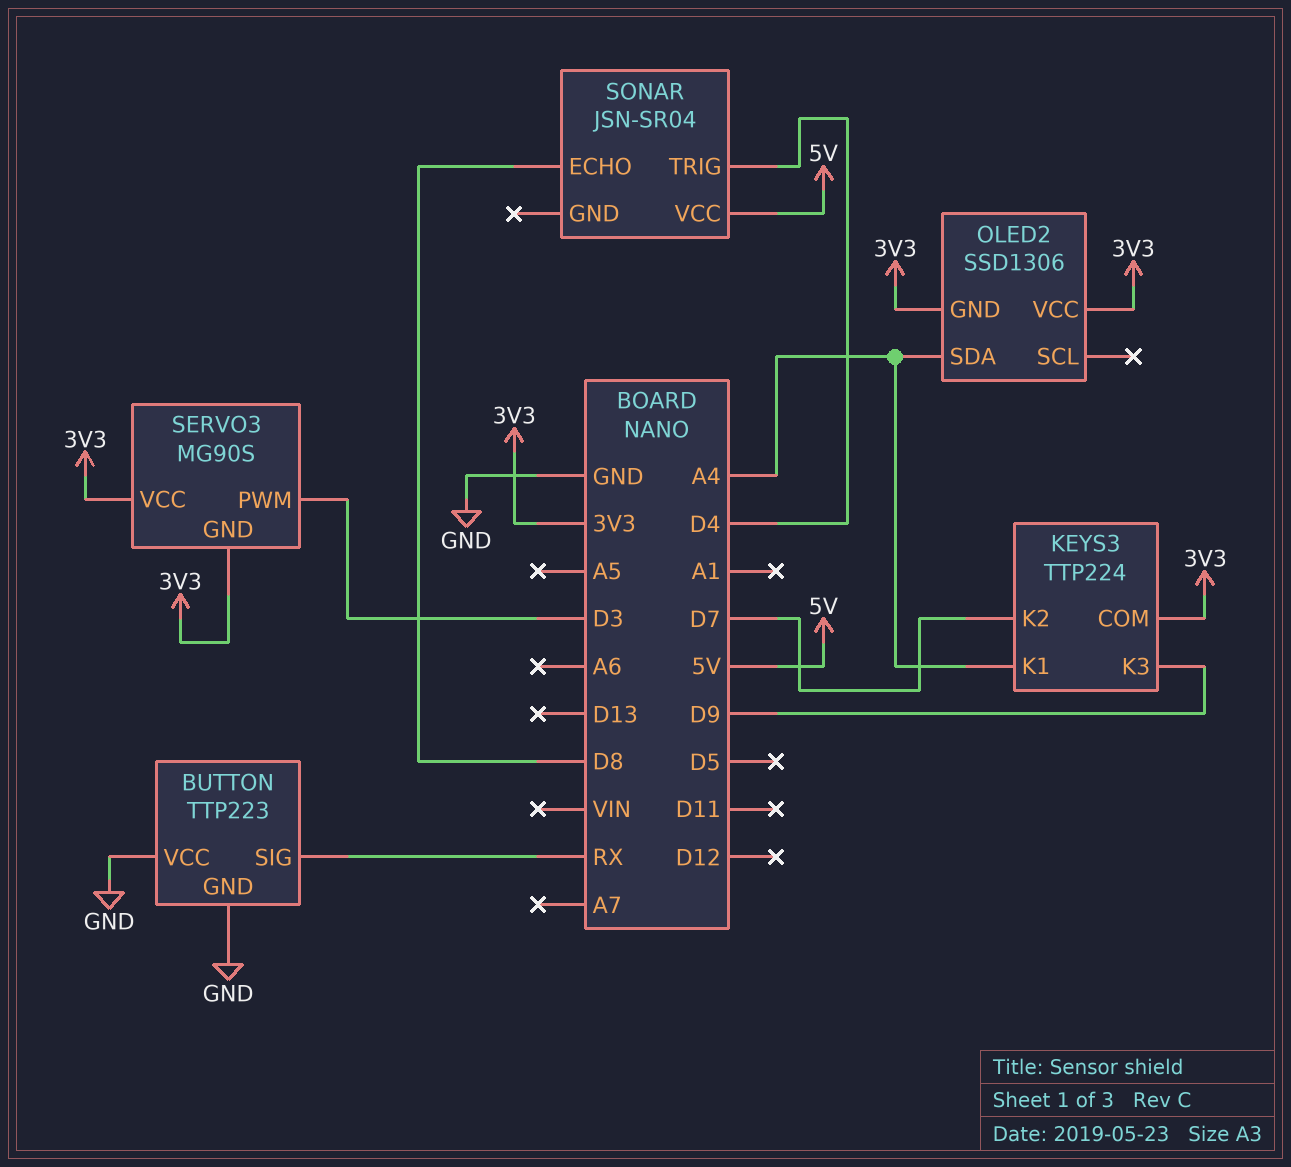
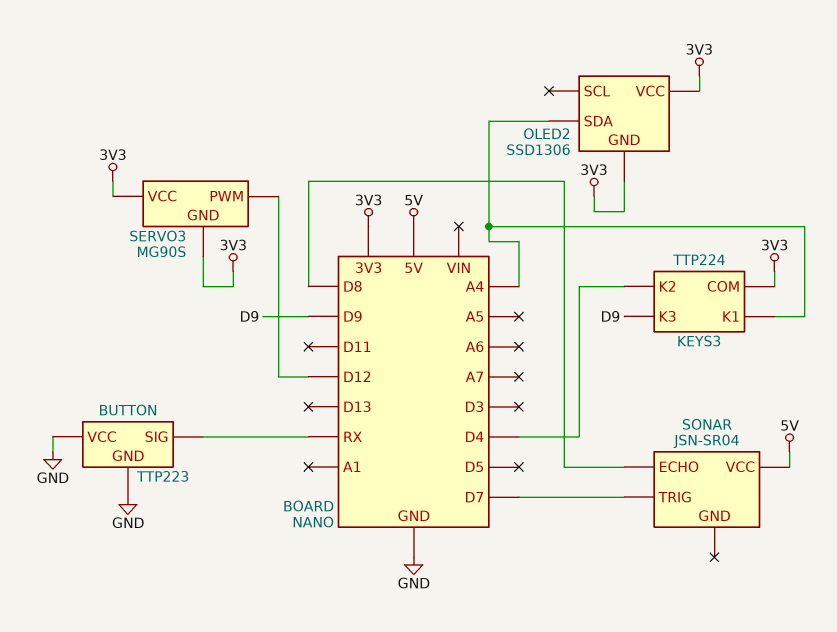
KEYS3 pin K2: D7 -> D4
SERVO3 pin PWM: D3 -> D12
SONAR pin TRIG: D4 -> D7

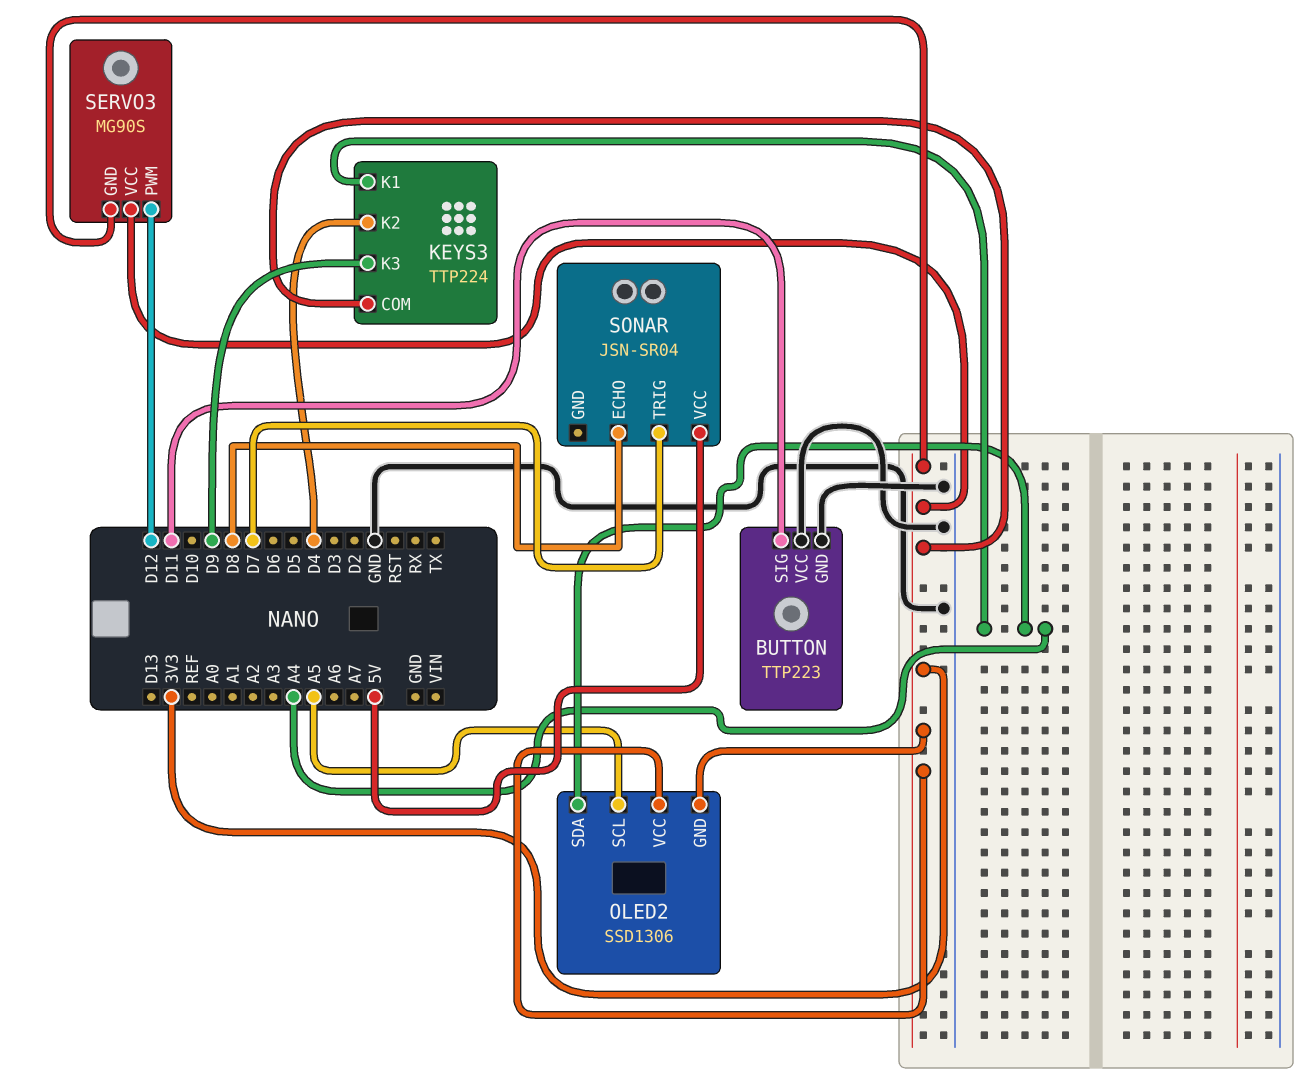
BUTTON pin SIG: RX -> D11
OLED2 pin SCL: none -> A5

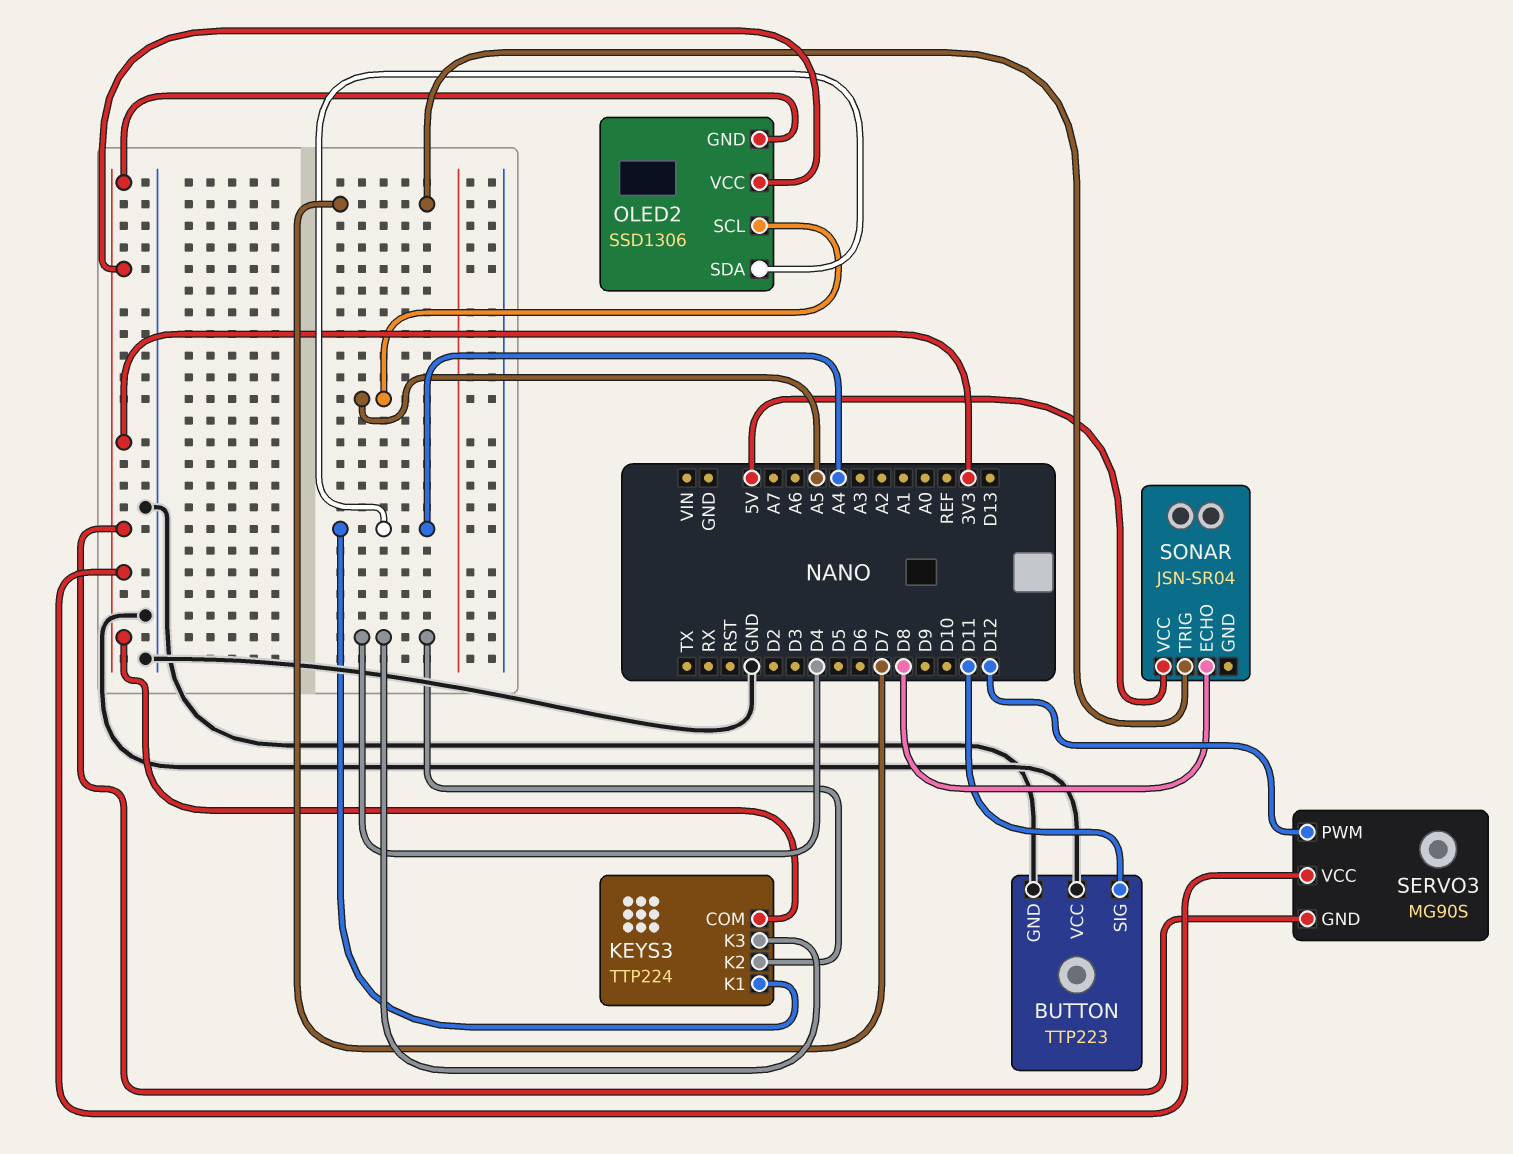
KEYS3 pin K3: D9 -> D4

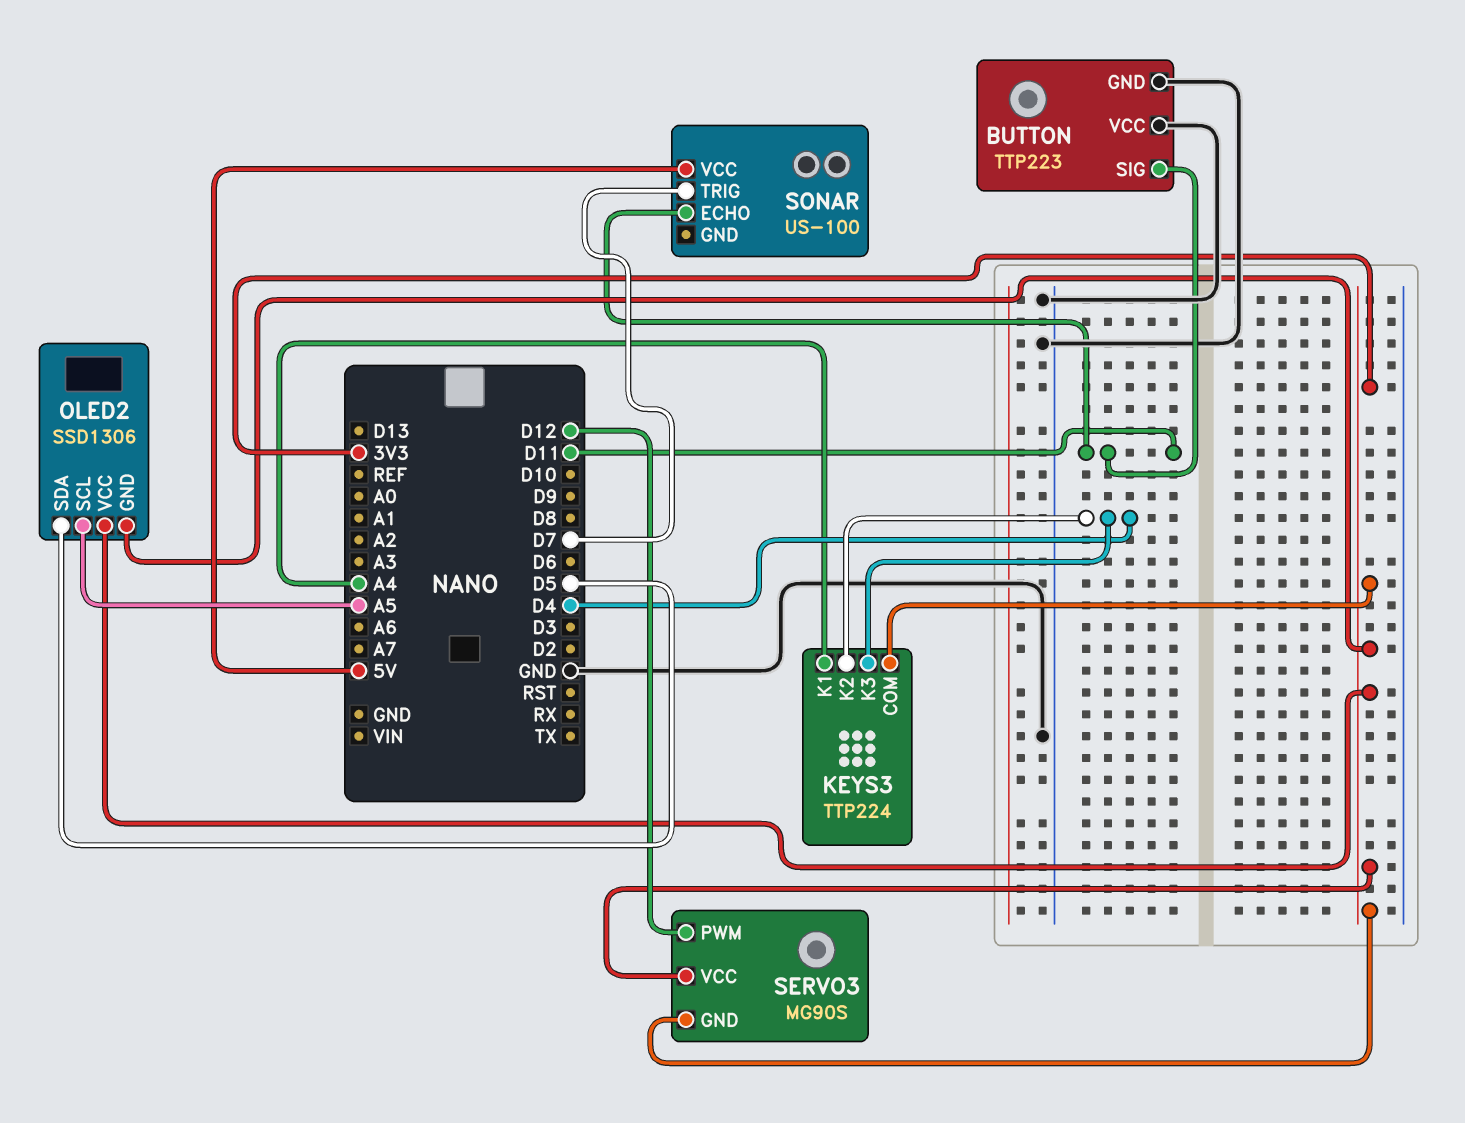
OLED2 pin SDA: A4 -> D5
SONAR: JSN-SR04 -> US-100
SONAR pin ECHO: D8 -> D11

